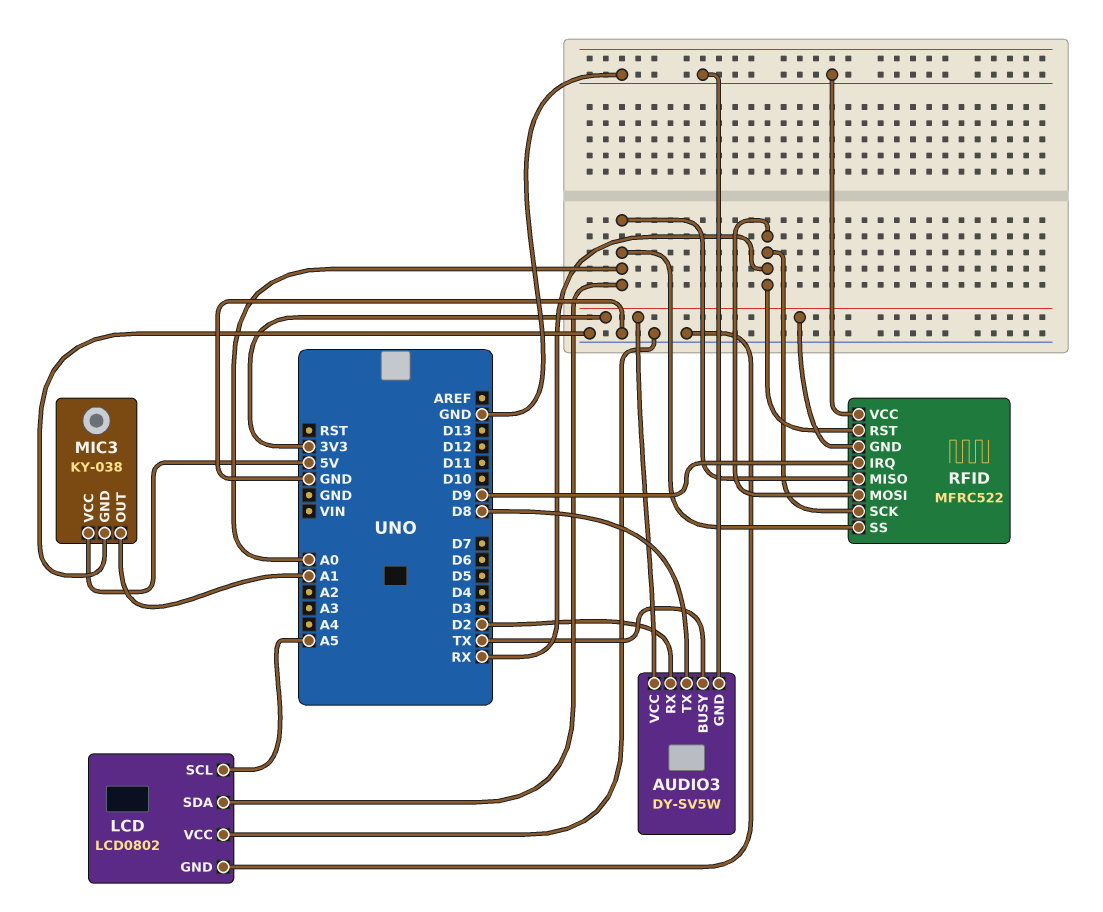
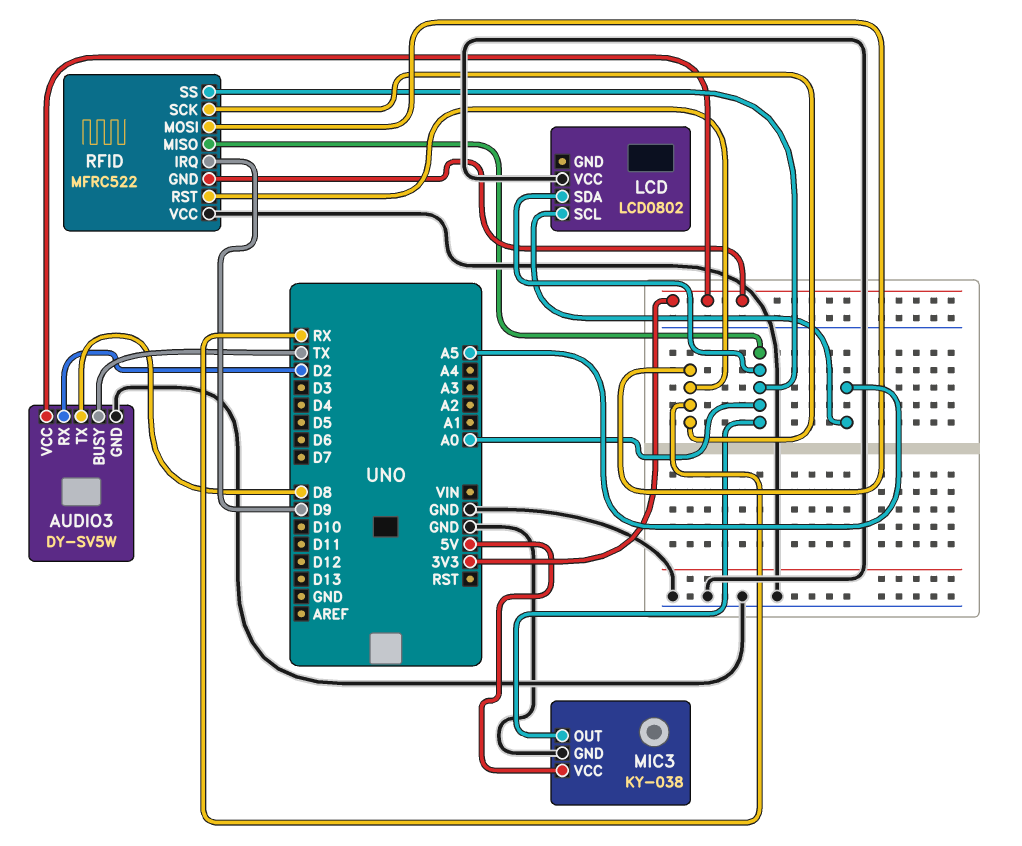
LCD pin GND: GND -> none
MIC3 pin OUT: A1 -> A0

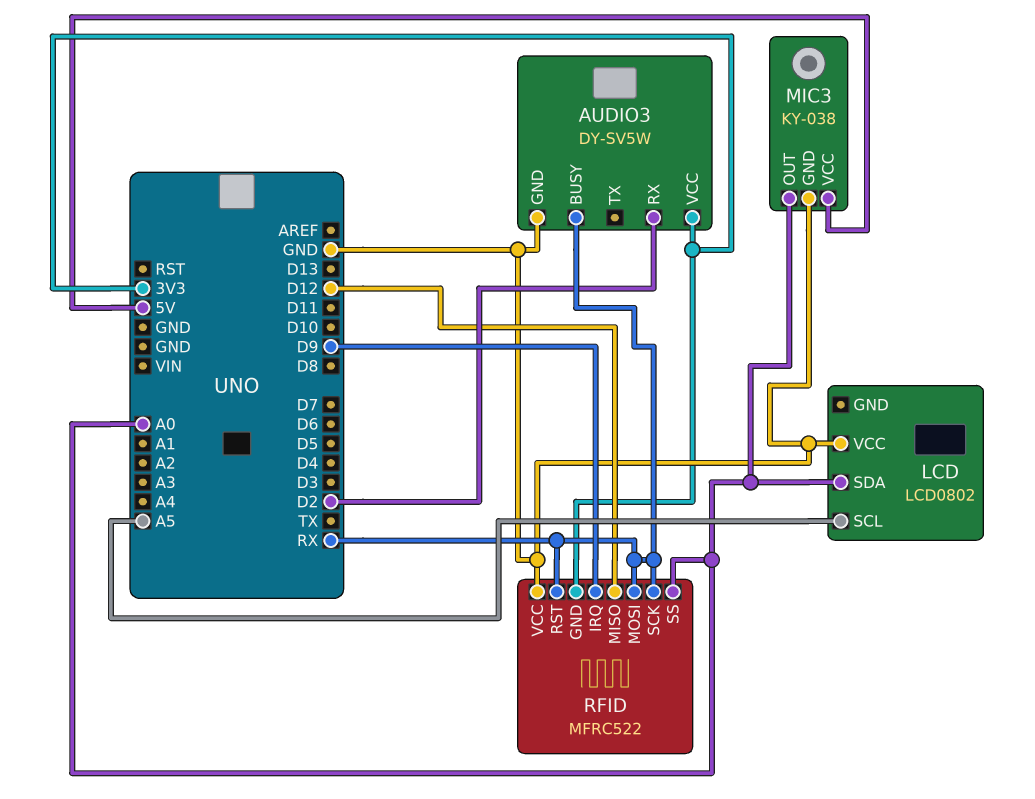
AUDIO3 pin BUSY: TX -> RX
AUDIO3 pin TX: D8 -> none
RFID pin MISO: A0 -> D12

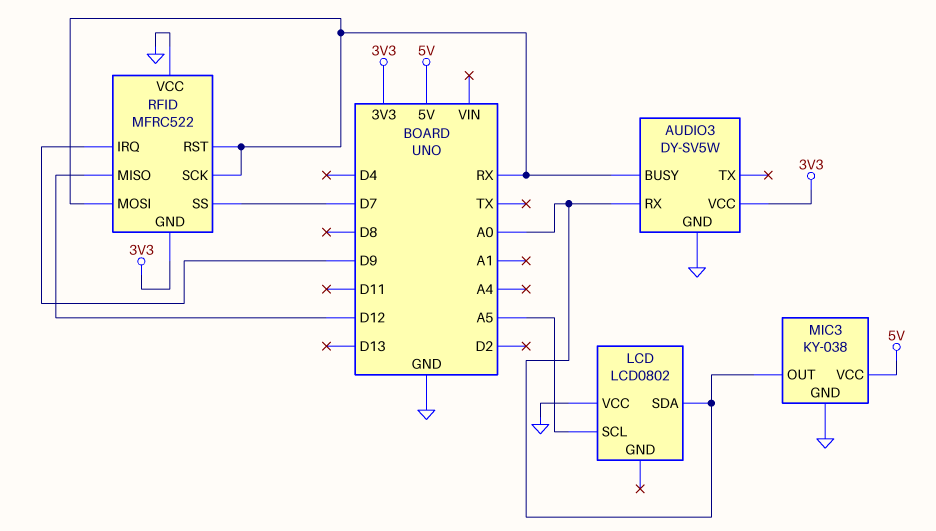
AUDIO3 pin RX: D2 -> A0
RFID pin SS: A0 -> D7

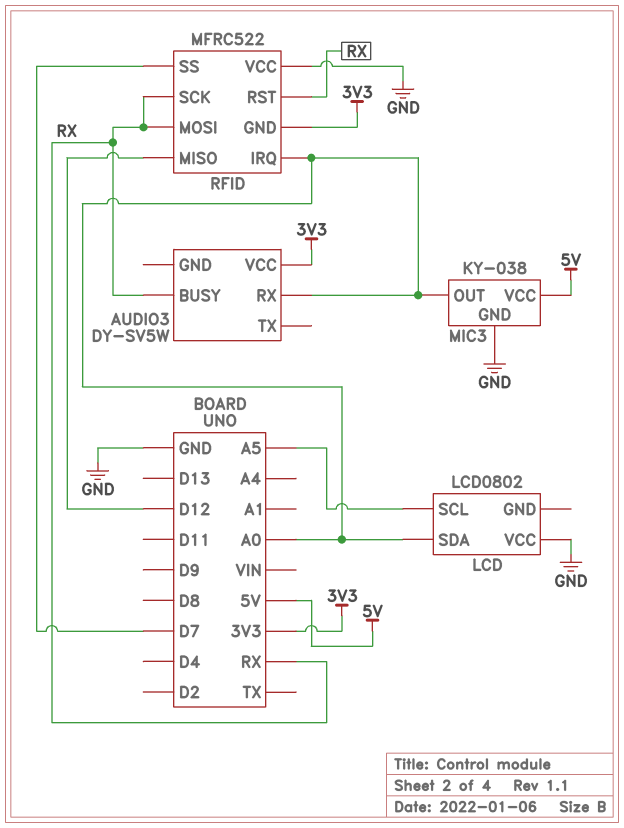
AUDIO3 pin GND: GND -> none
RFID pin IRQ: D9 -> A0

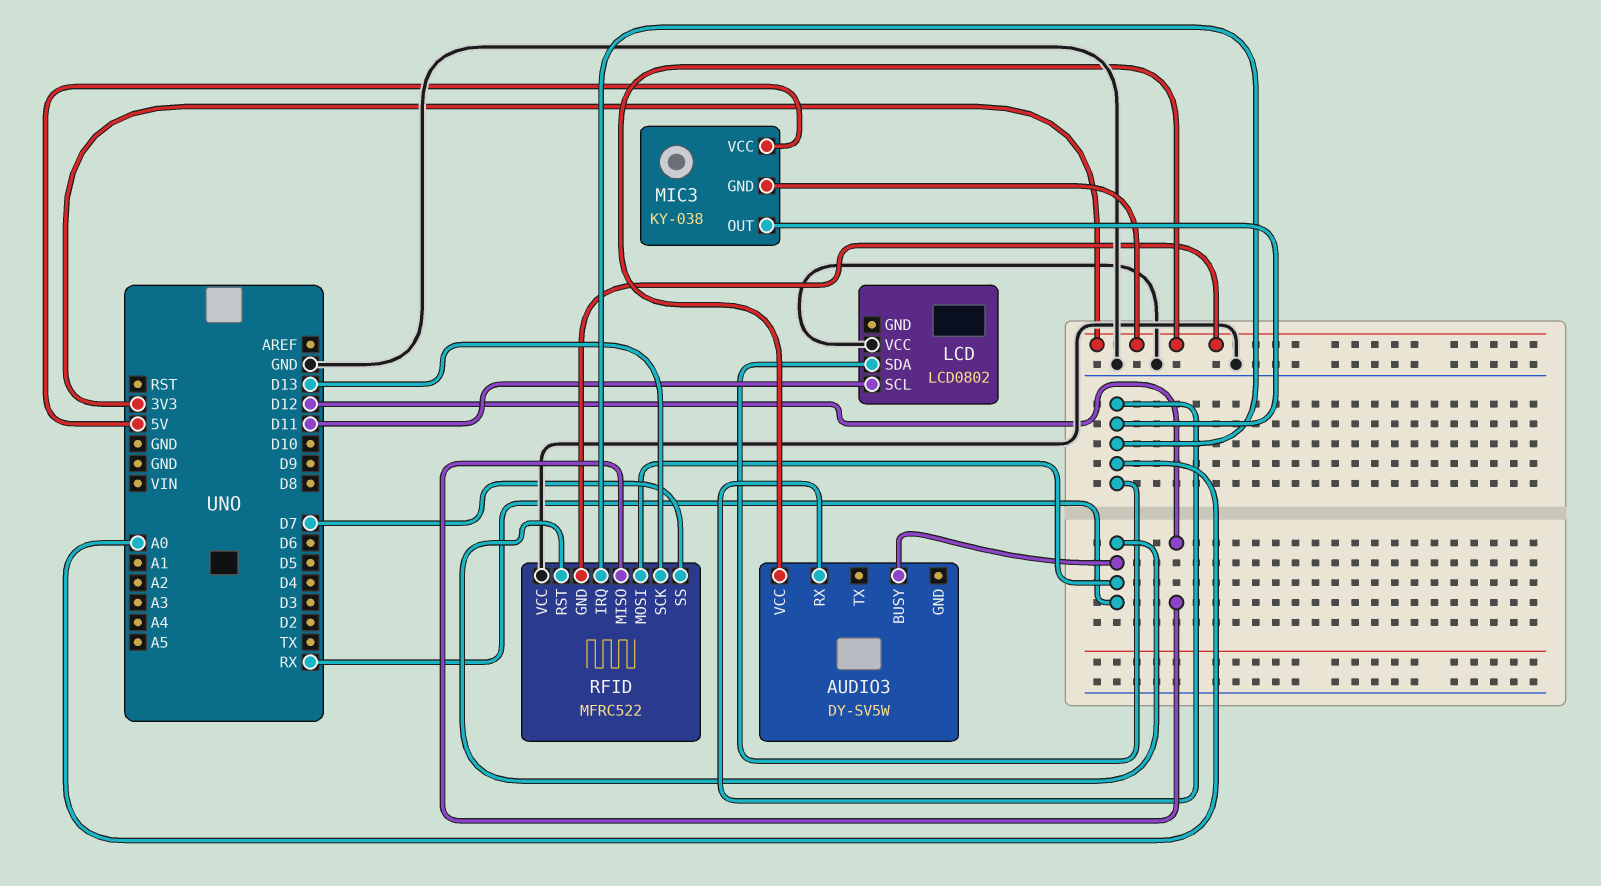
LCD pin SCL: A5 -> D11
MIC3 pin GND: GND -> 3V3
RFID pin SCK: RX -> D13

